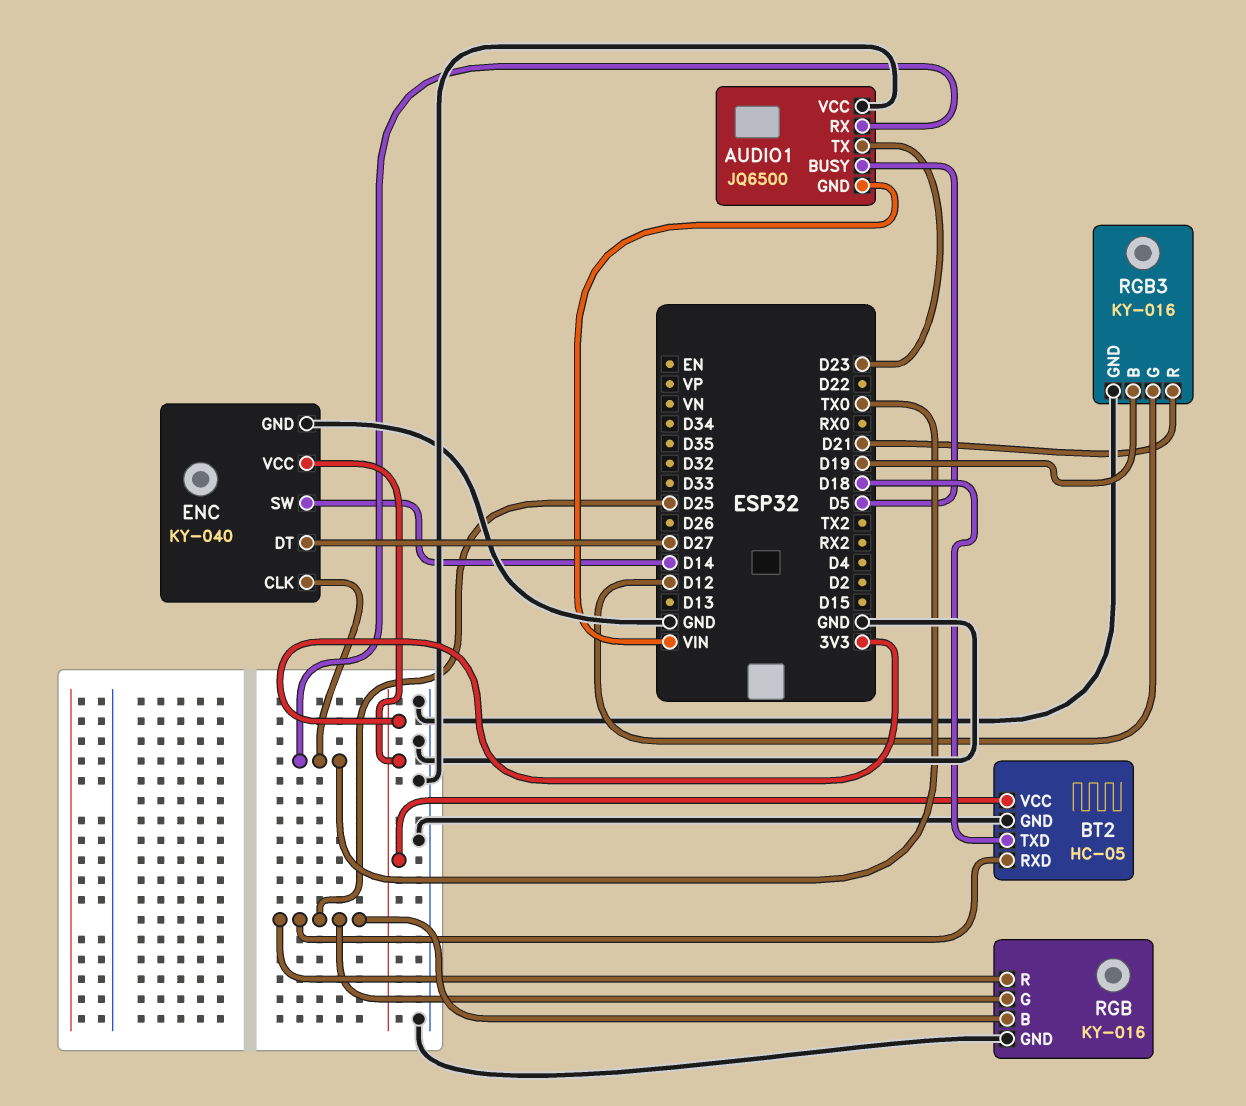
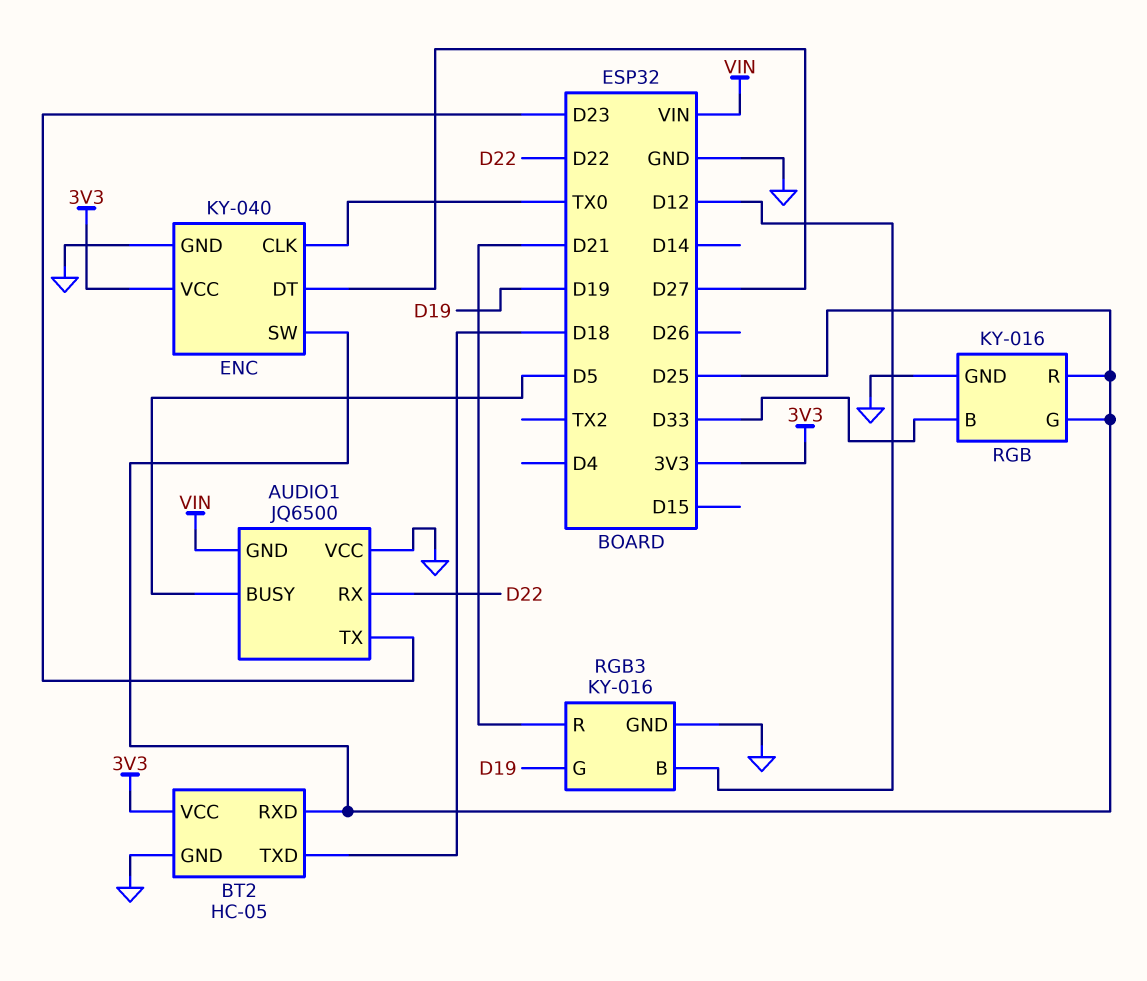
AUDIO1 pin RX: TX0 -> D22
ENC pin SW: D14 -> D25
RGB pin B: D25 -> D33
RGB3 pin B: D19 -> D12
RGB3 pin G: D12 -> D19

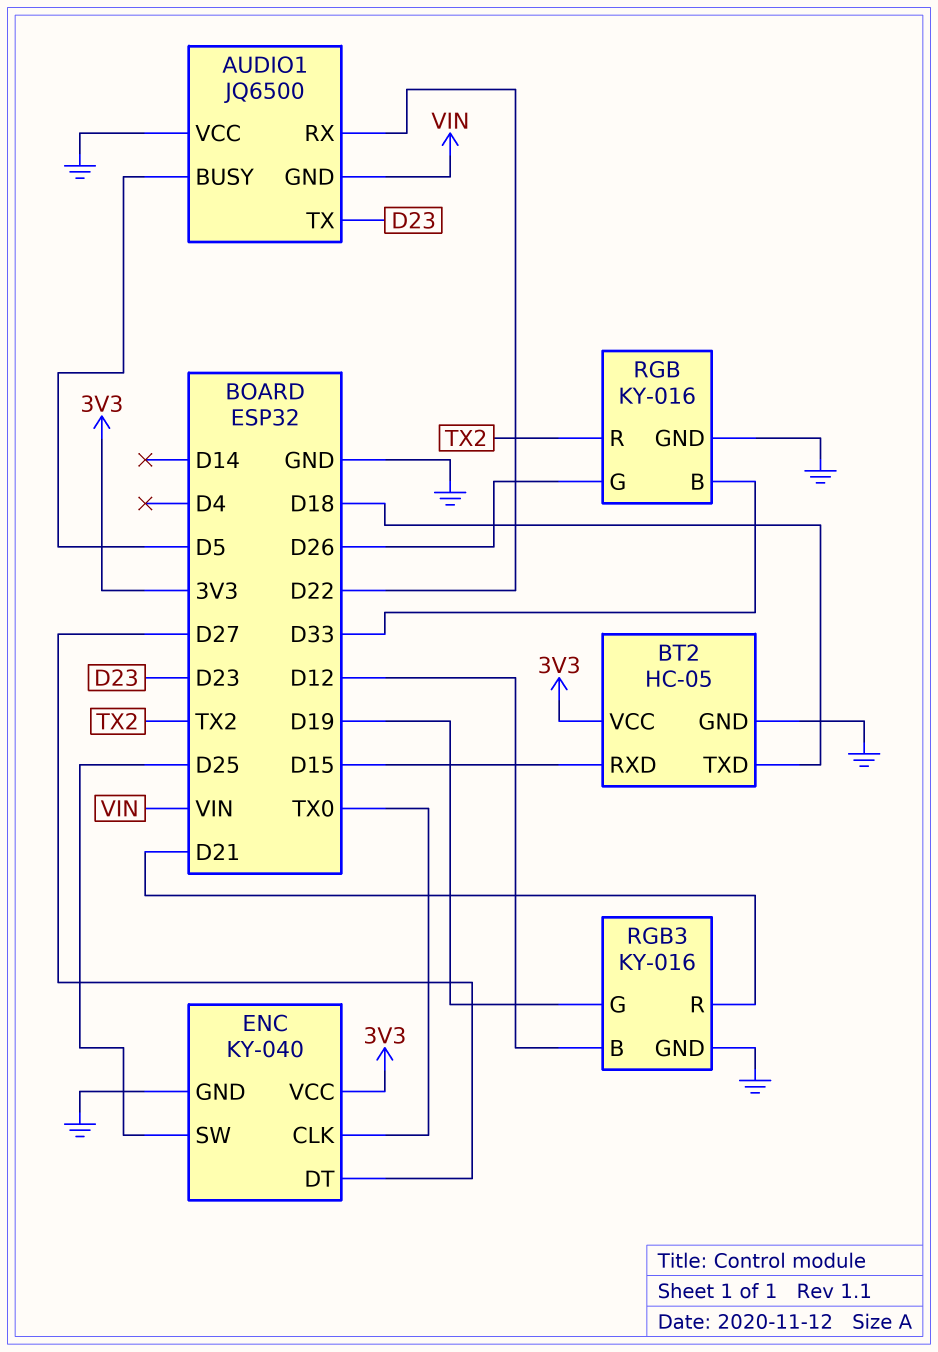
BT2 pin RXD: D25 -> D15
RGB pin G: D25 -> D26
RGB pin R: D25 -> TX2

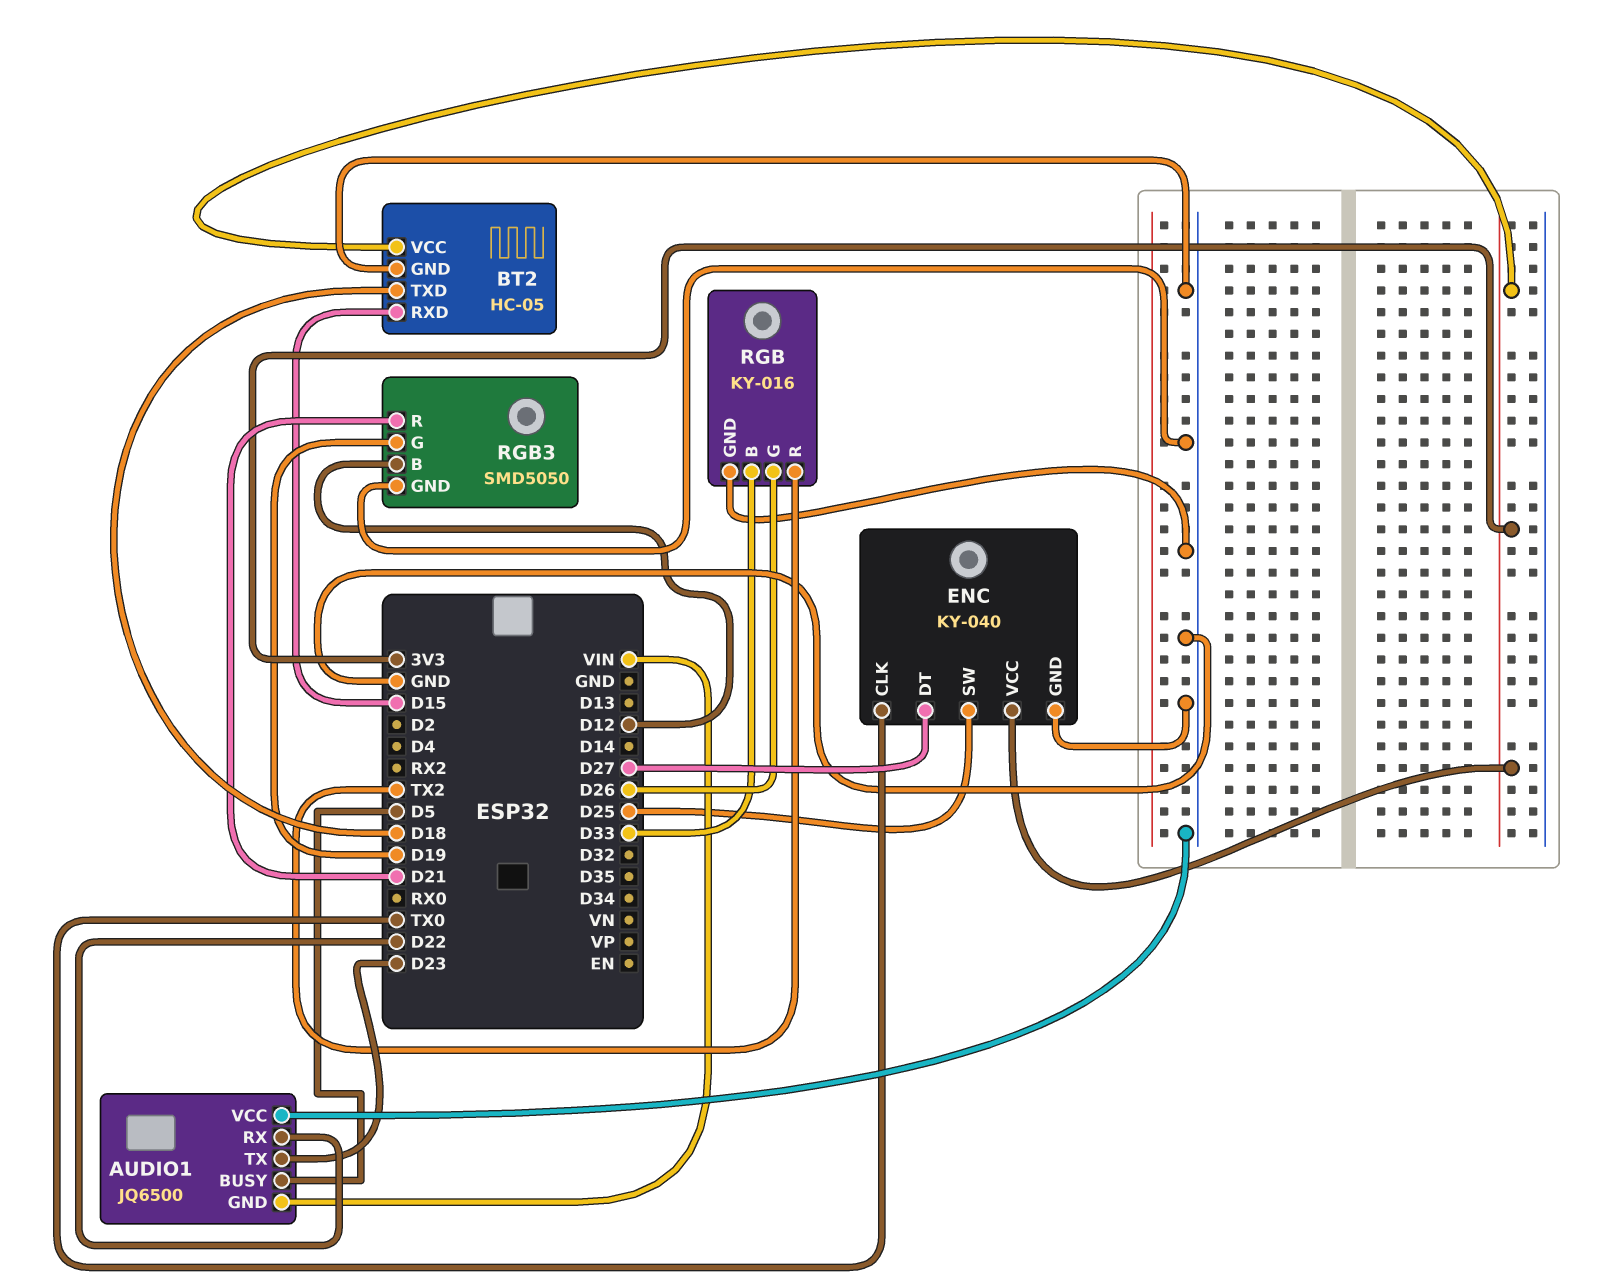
RGB3: KY-016 -> SMD5050

